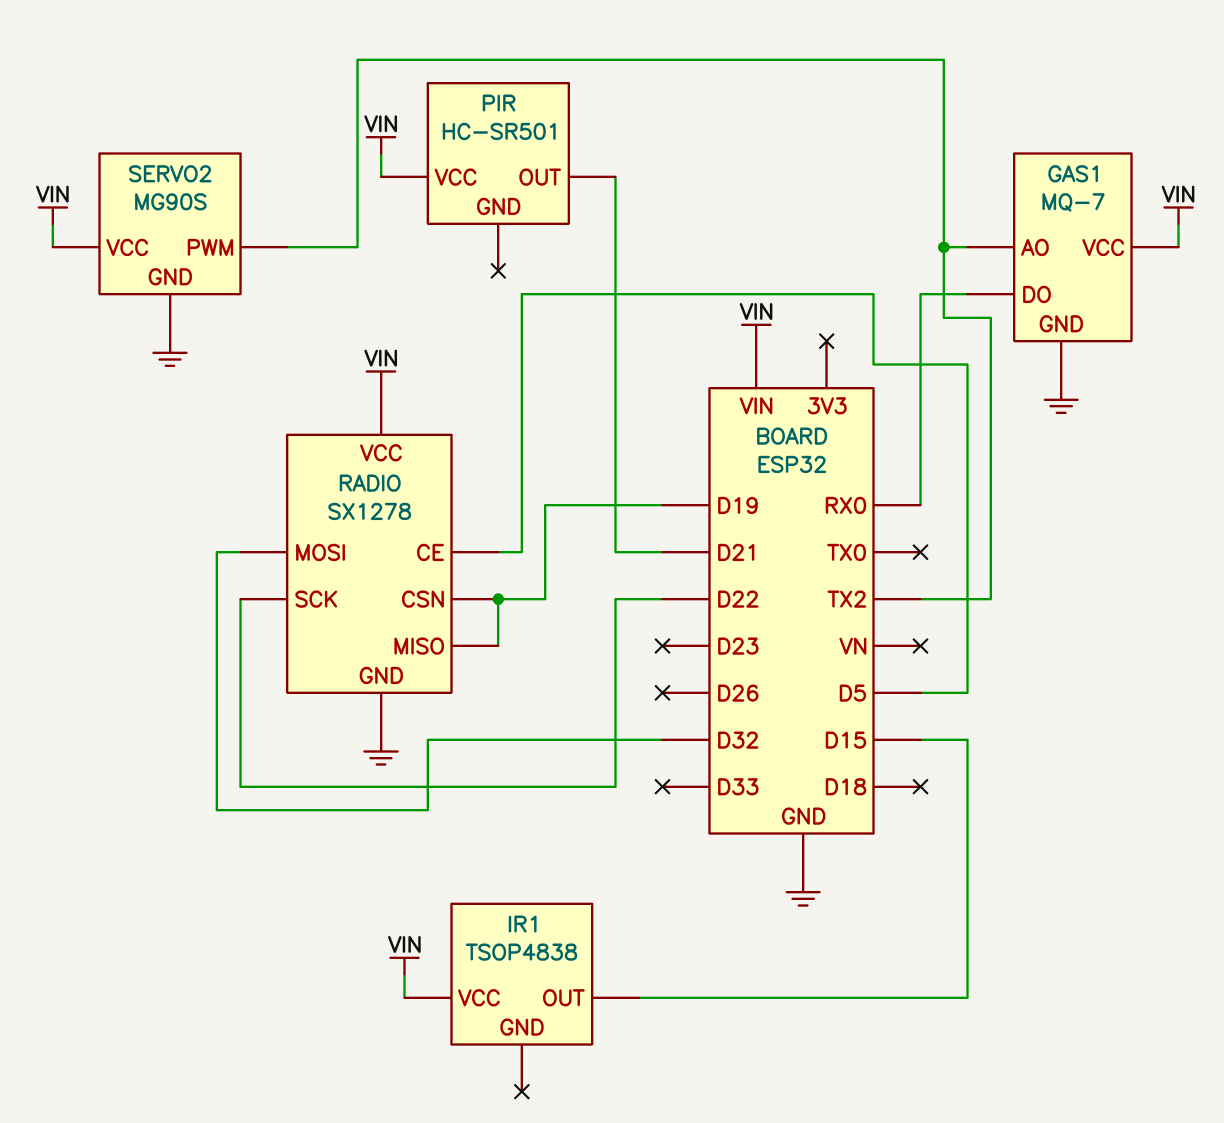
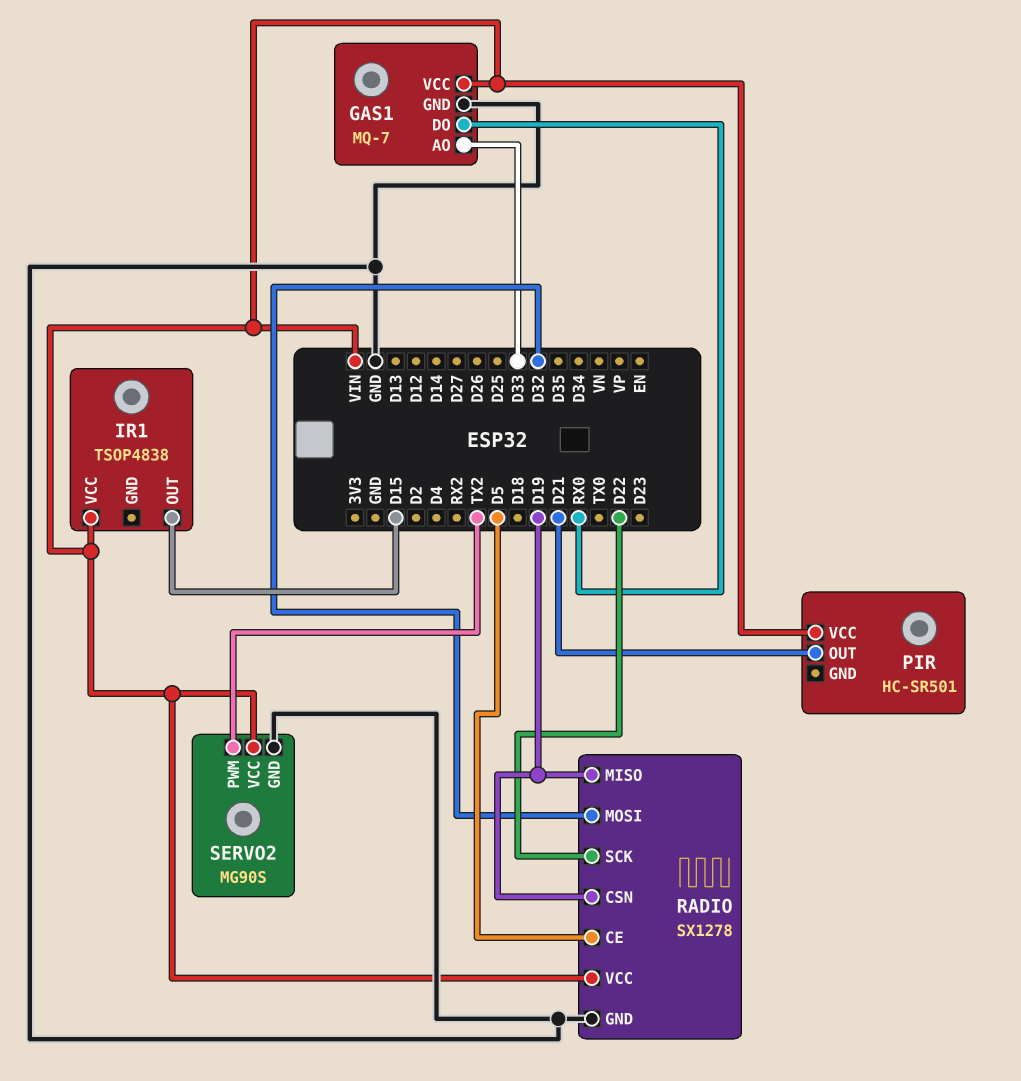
GAS1 pin AO: TX2 -> D33

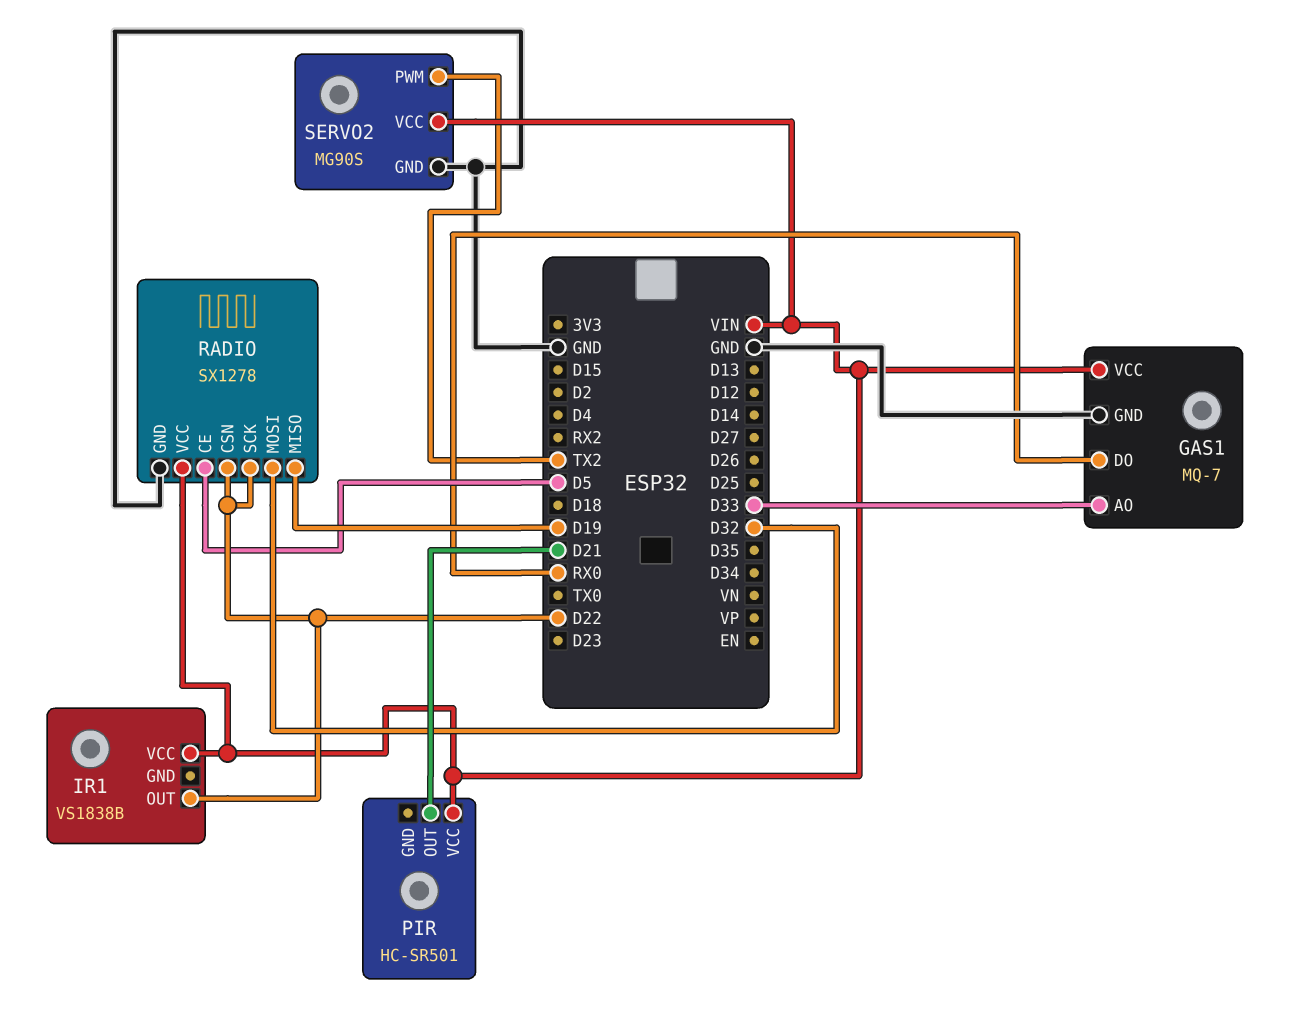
IR1: TSOP4838 -> VS1838B
IR1 pin OUT: D15 -> D22
RADIO pin CSN: D19 -> D22

